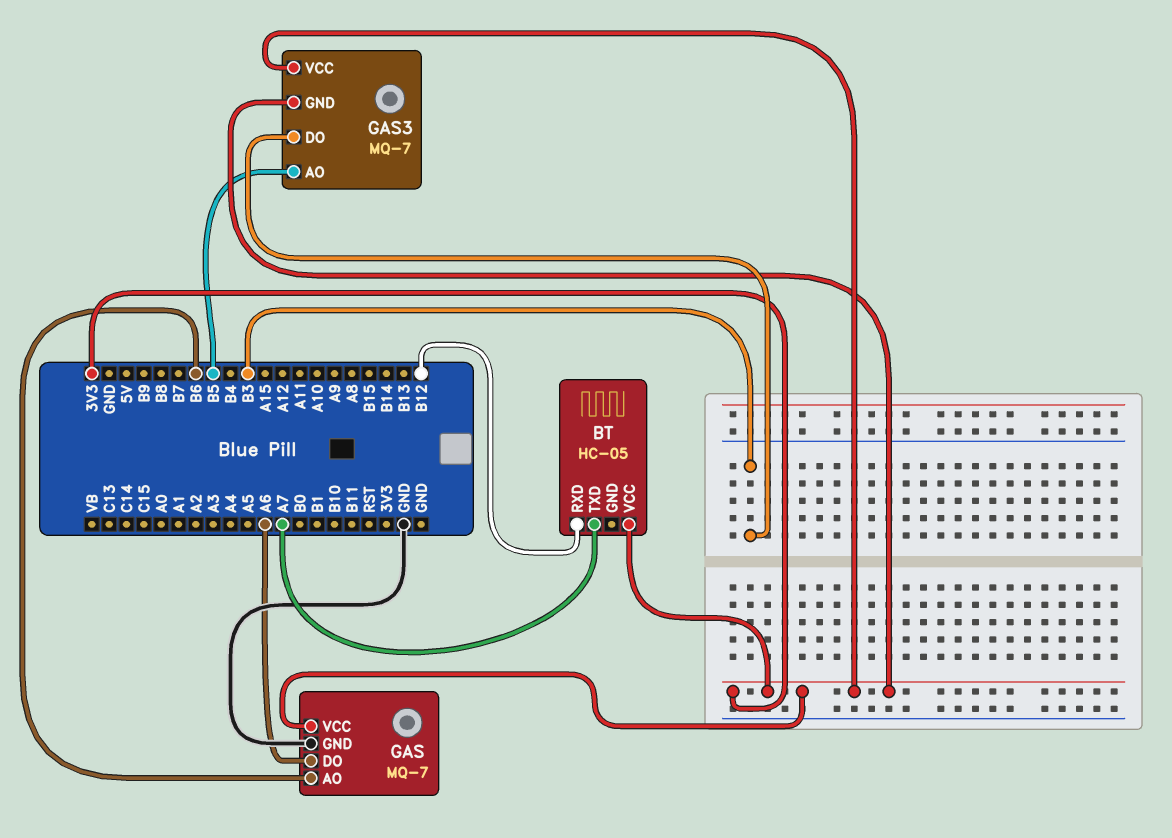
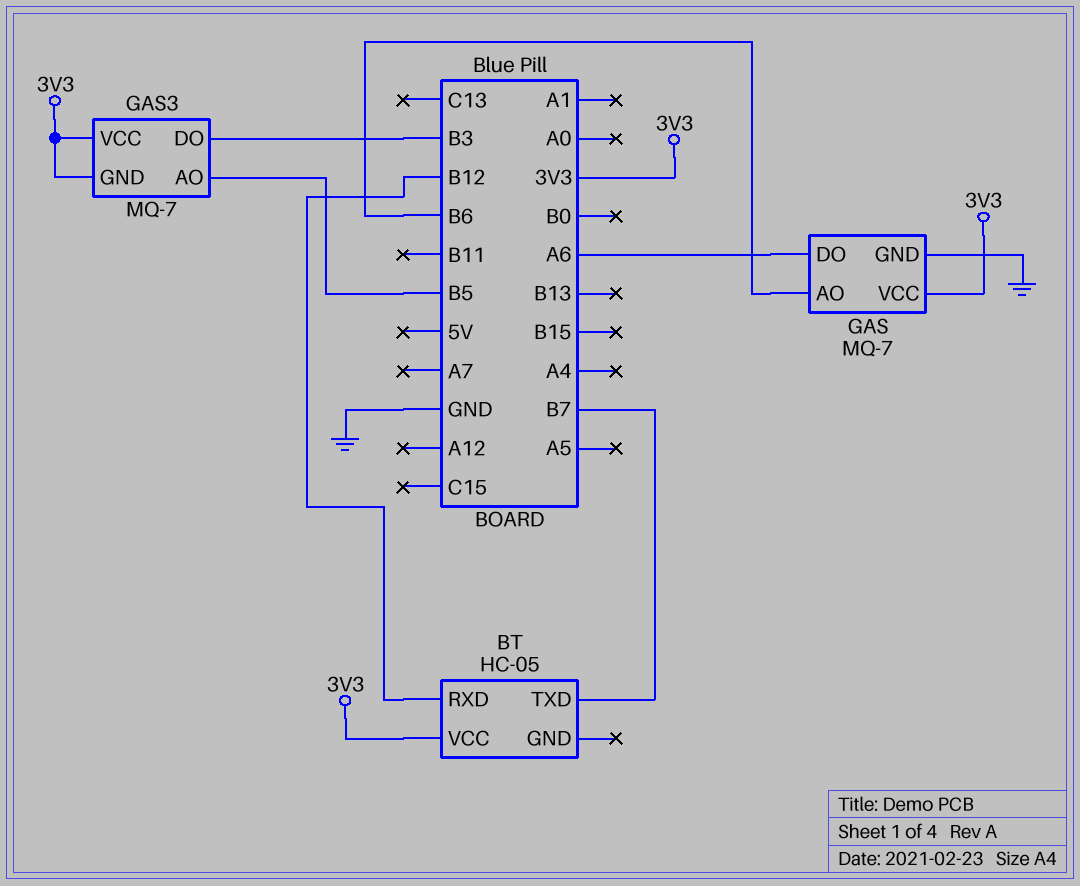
BT pin TXD: A7 -> B7

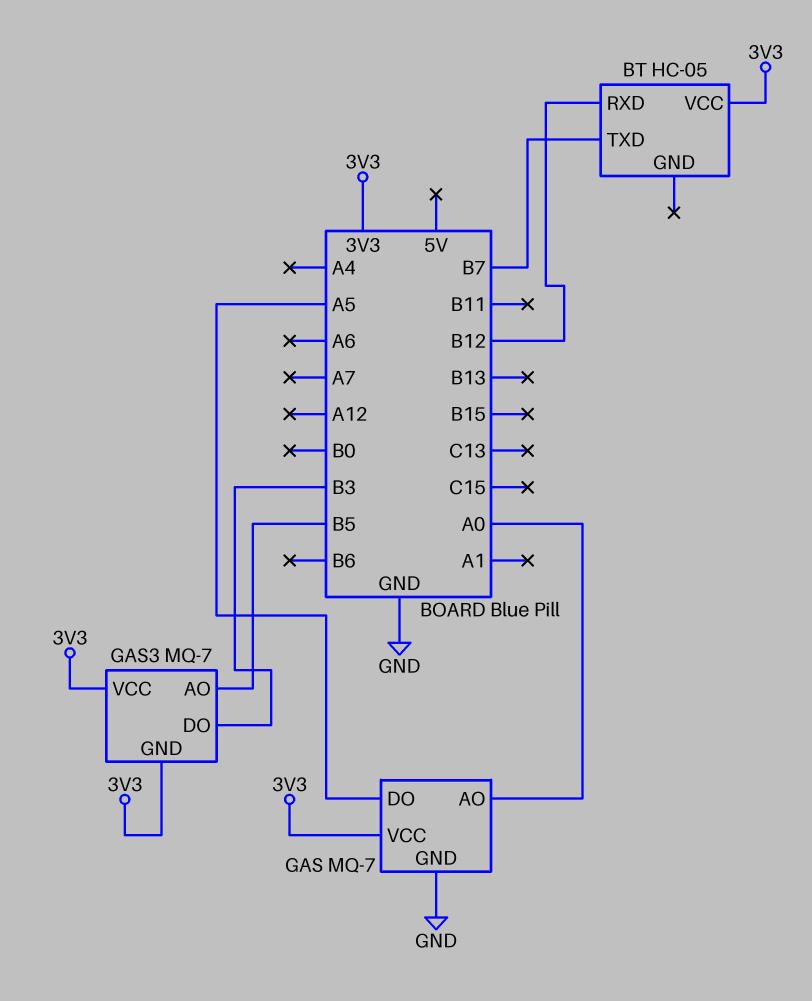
GAS pin AO: B6 -> A0
GAS pin DO: A6 -> A5

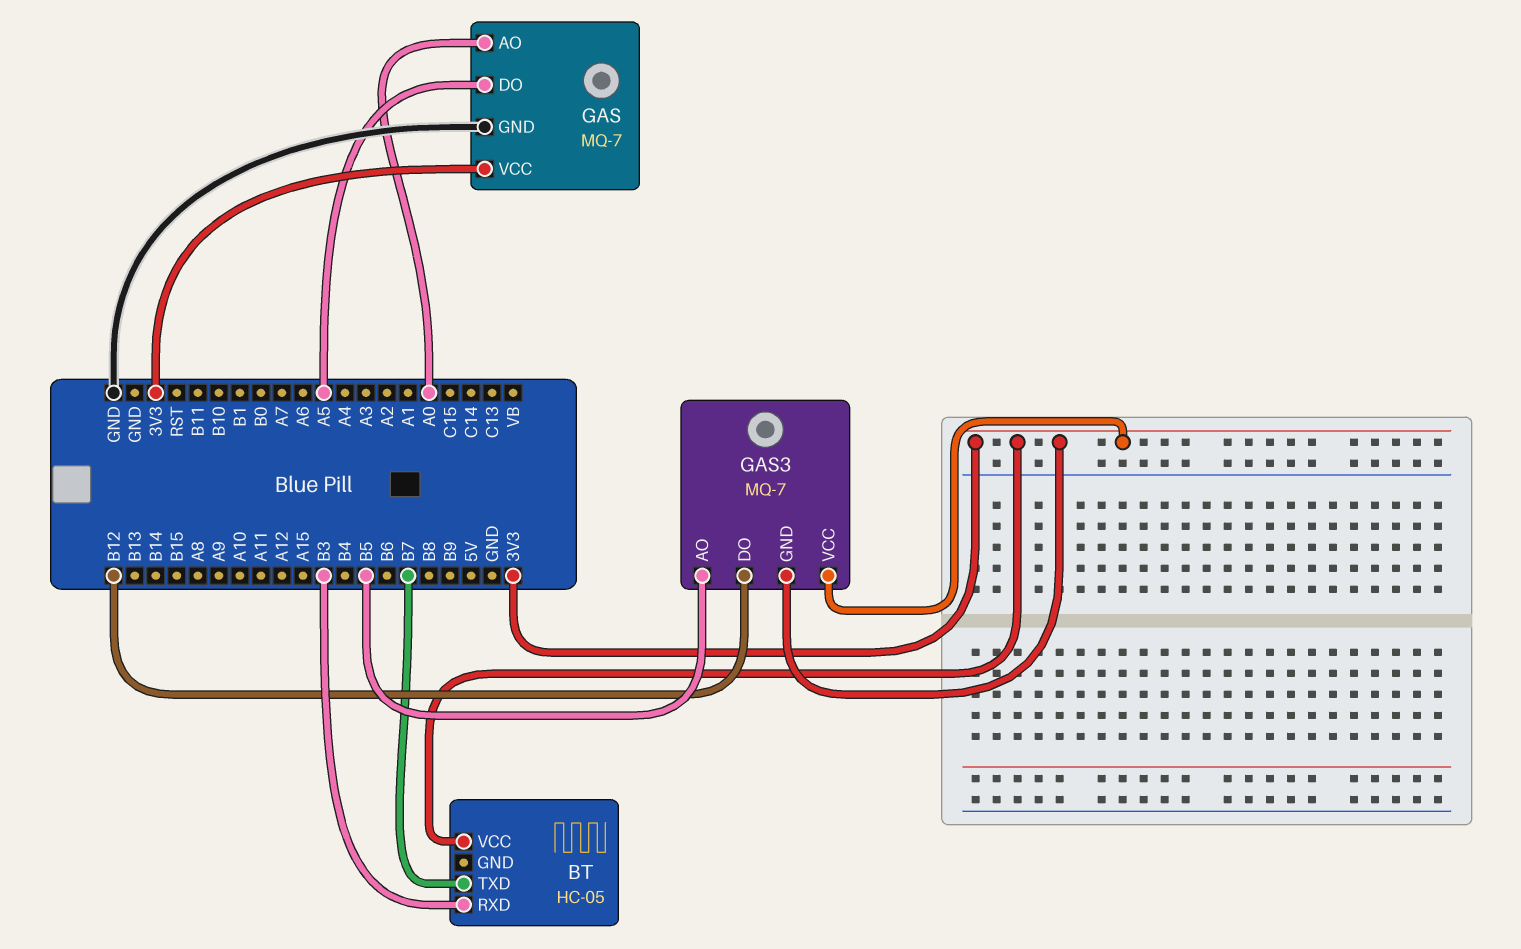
BT pin RXD: B12 -> B3
GAS3 pin DO: B3 -> B12

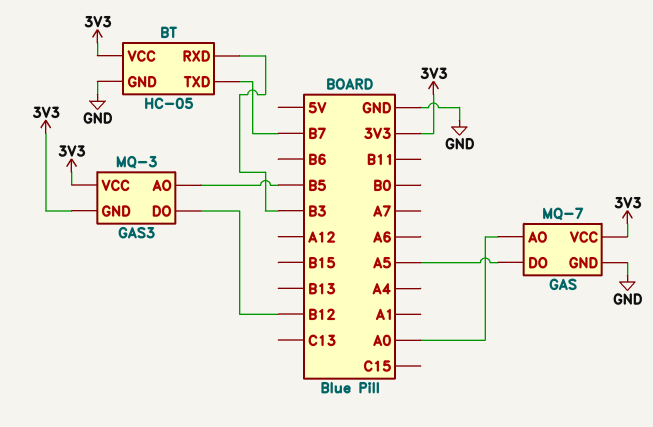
BT pin GND: none -> GND
GAS3: MQ-7 -> MQ-3

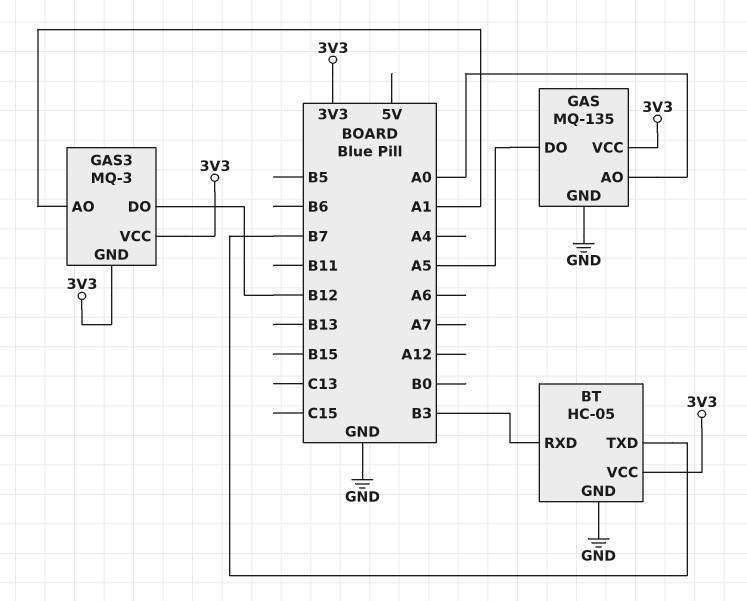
GAS: MQ-7 -> MQ-135
GAS3 pin AO: B5 -> A1

